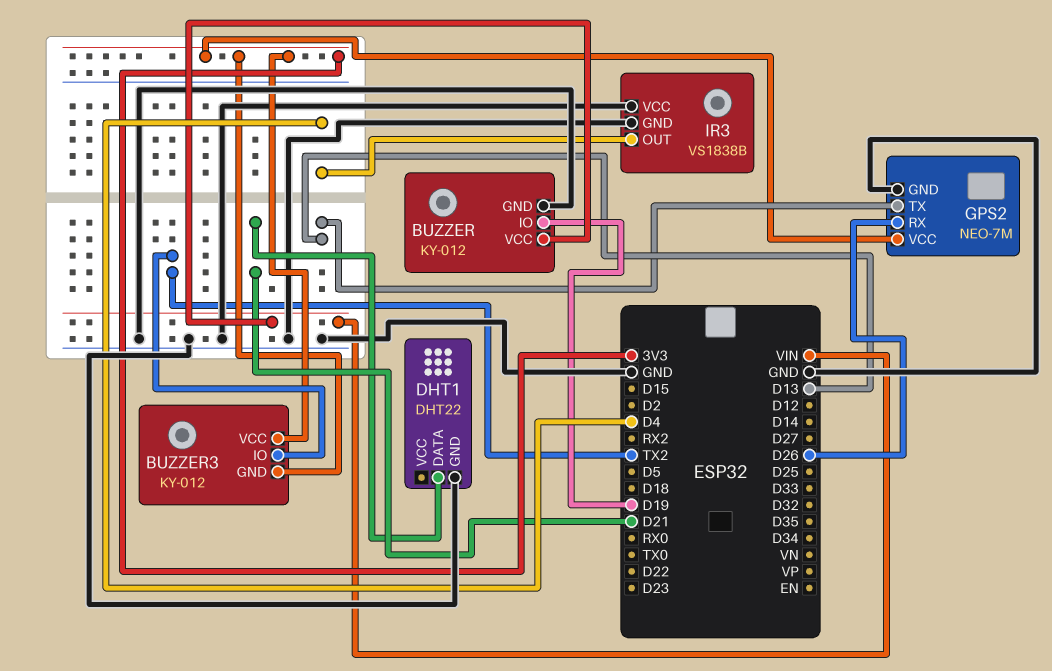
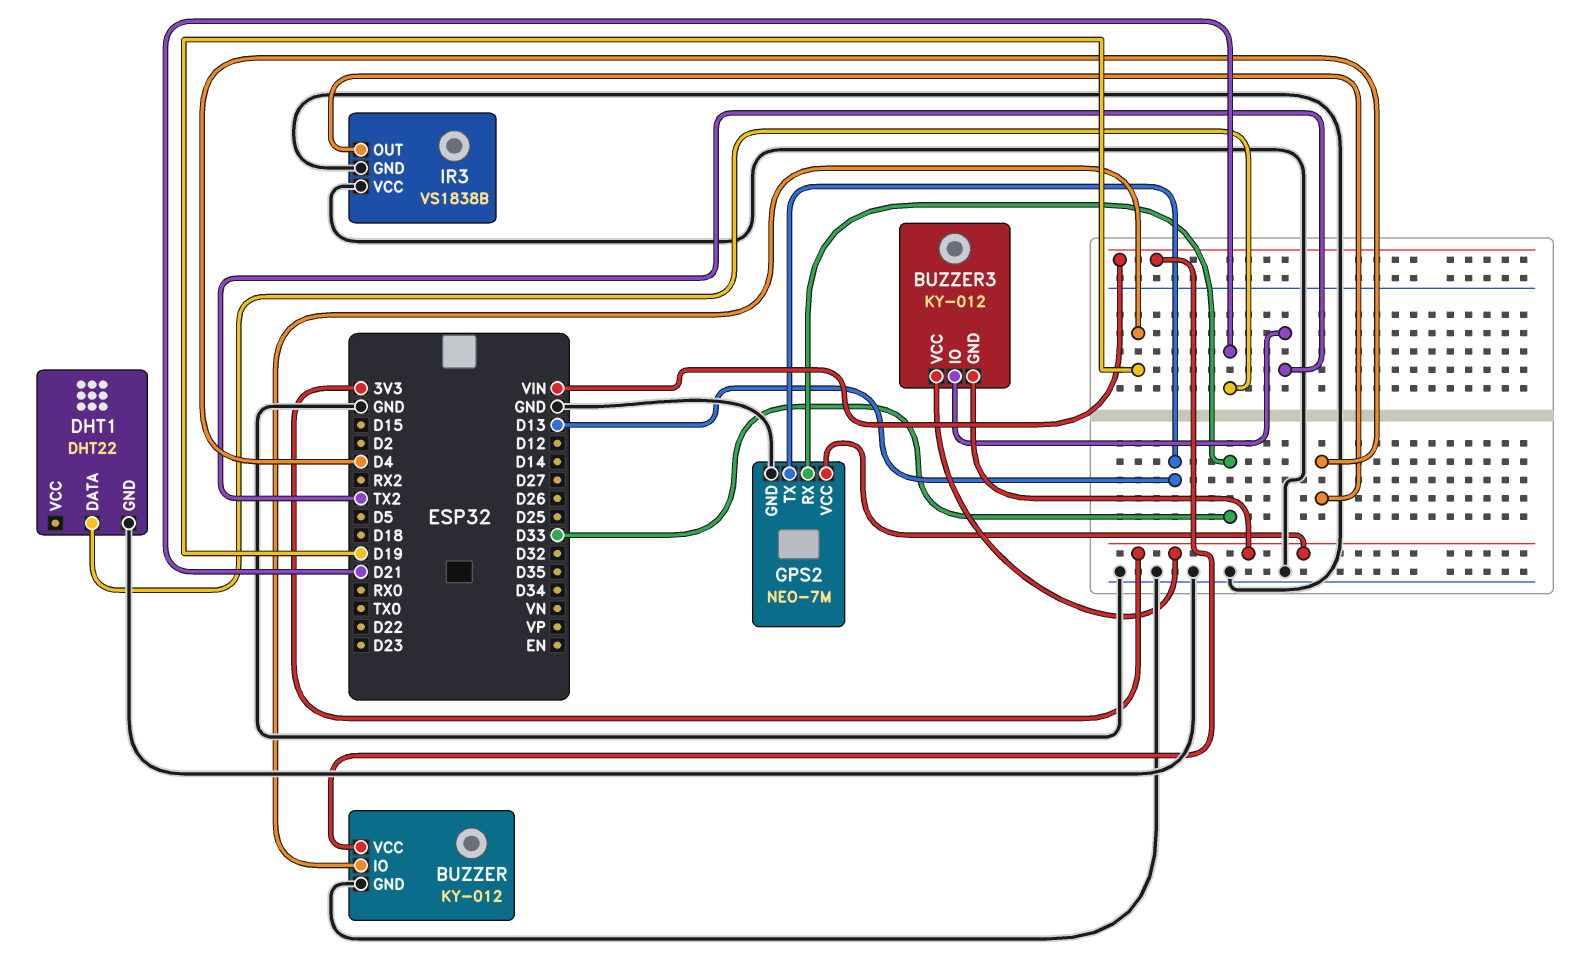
GPS2 pin RX: D26 -> D33

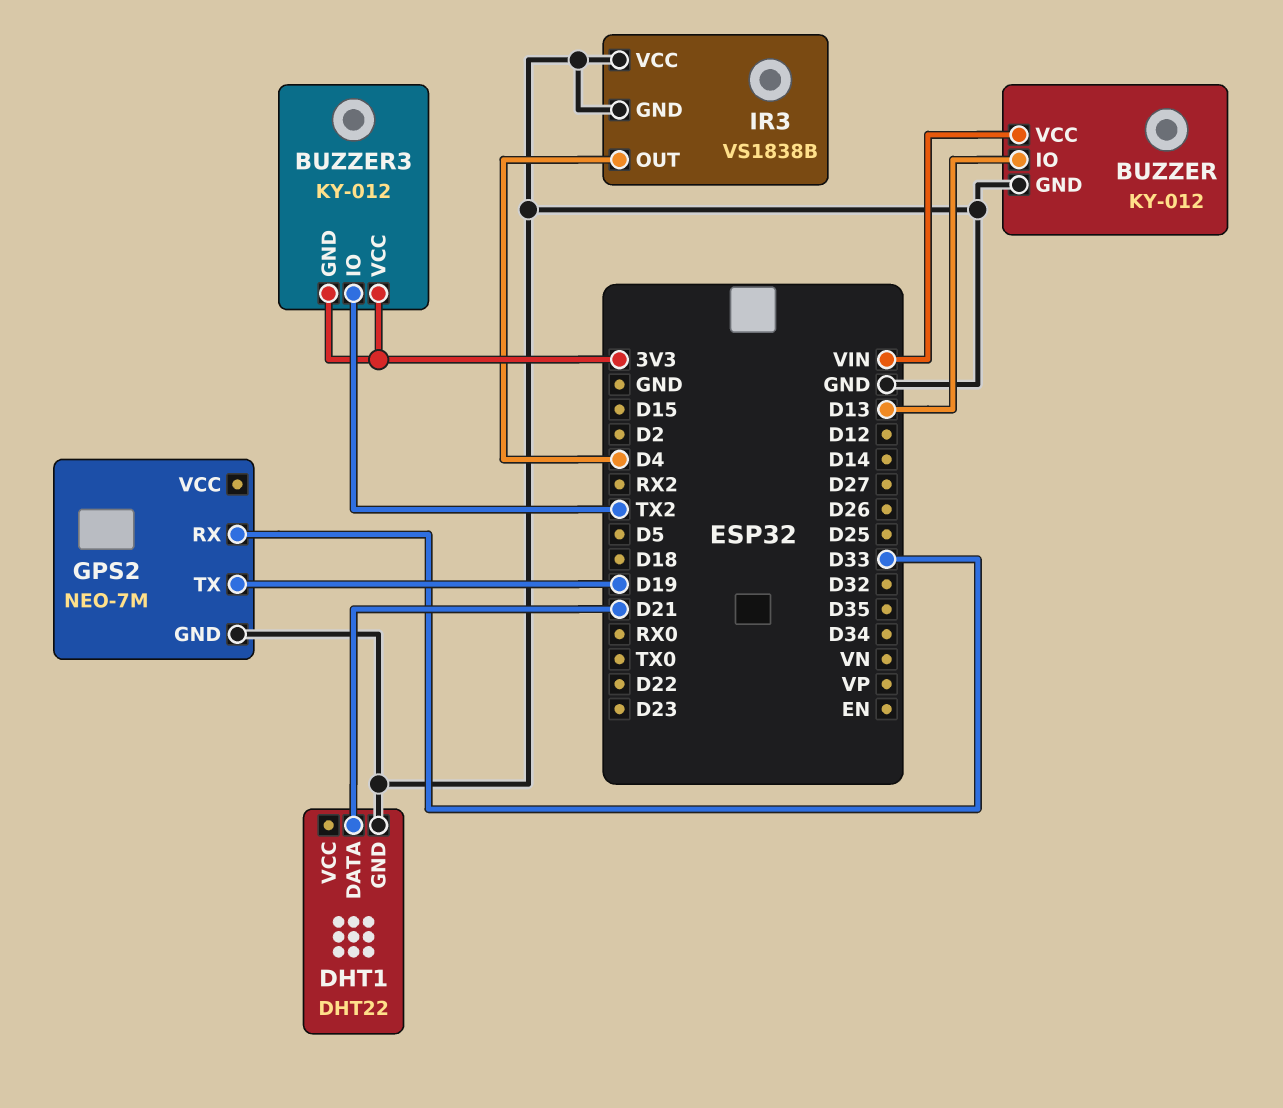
BUZZER pin IO: D19 -> D13
GPS2 pin TX: D13 -> D19
GPS2 pin VCC: 3V3 -> none

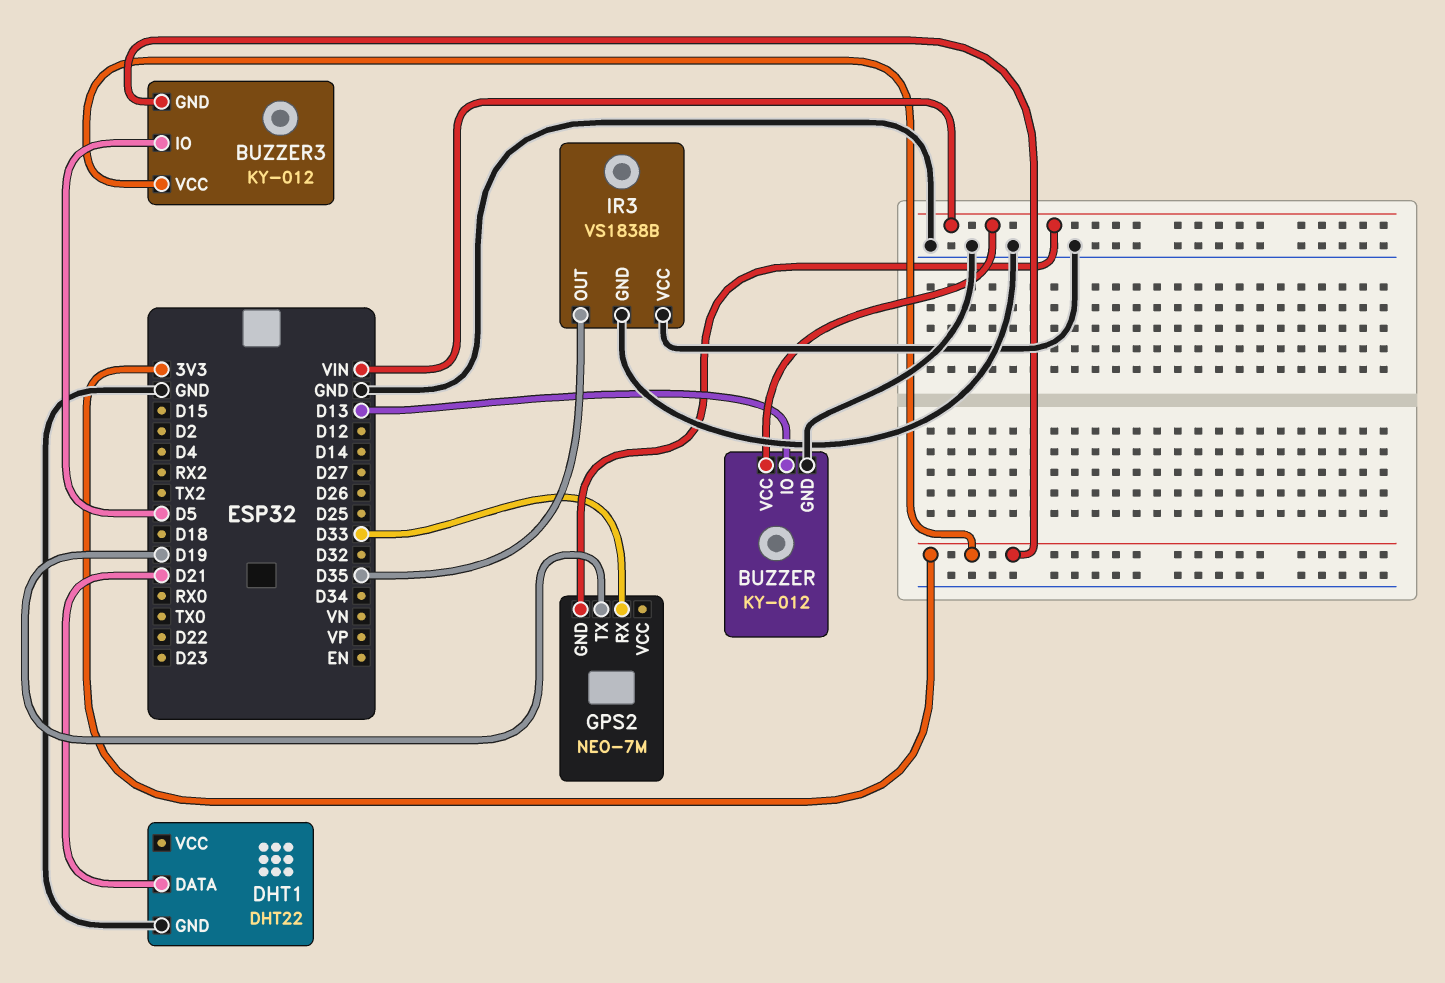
BUZZER3 pin IO: TX2 -> D5
GPS2 pin GND: GND -> VIN
IR3 pin OUT: D4 -> D35

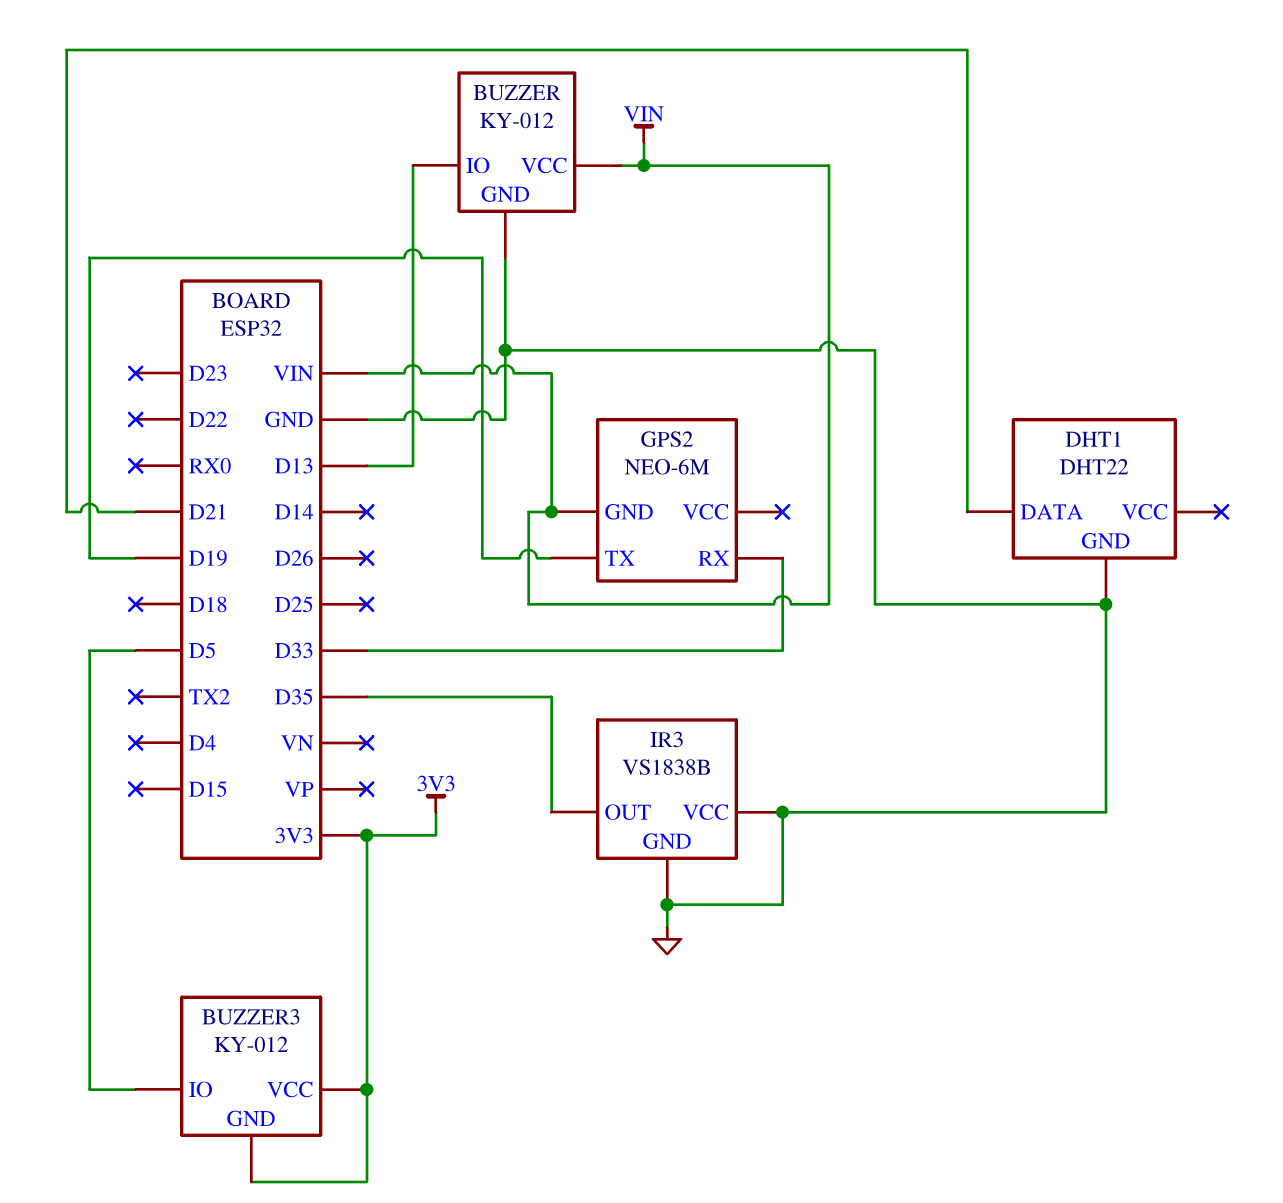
GPS2: NEO-7M -> NEO-6M

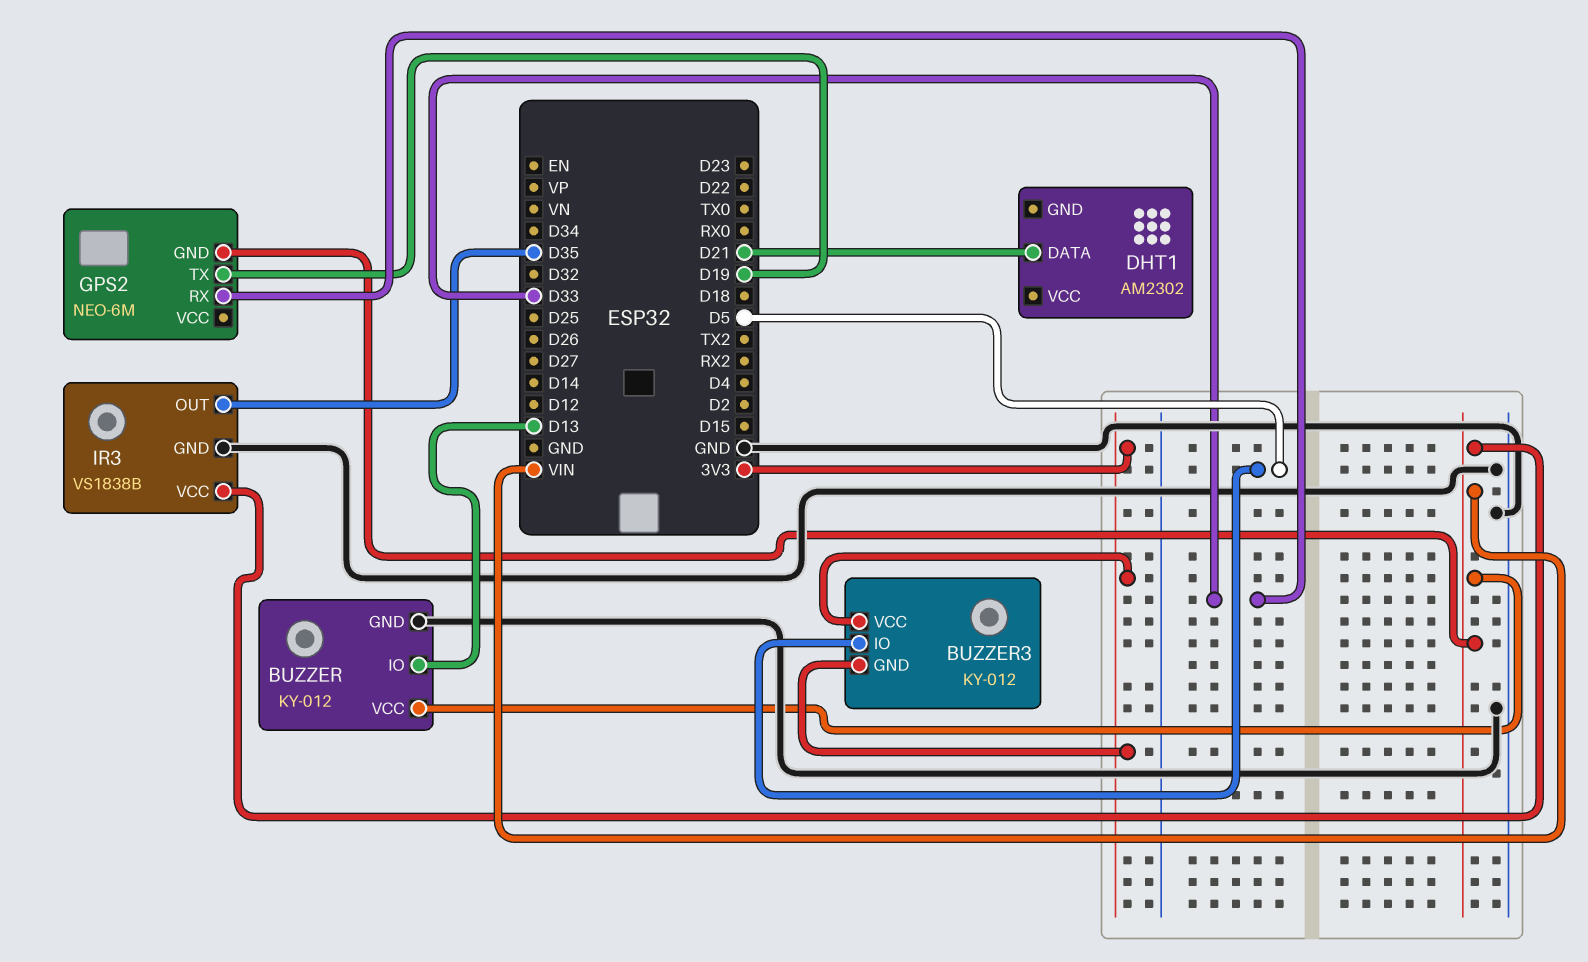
DHT1: DHT22 -> AM2302
DHT1 pin GND: GND -> none
IR3 pin VCC: GND -> VIN

